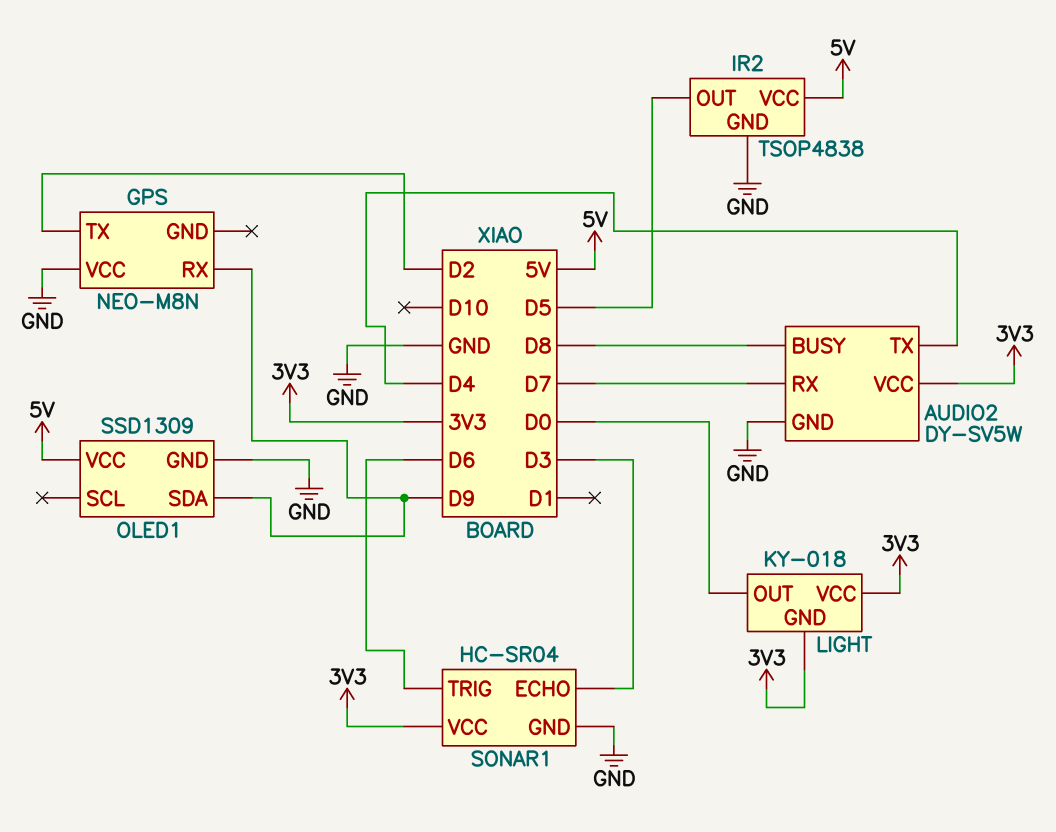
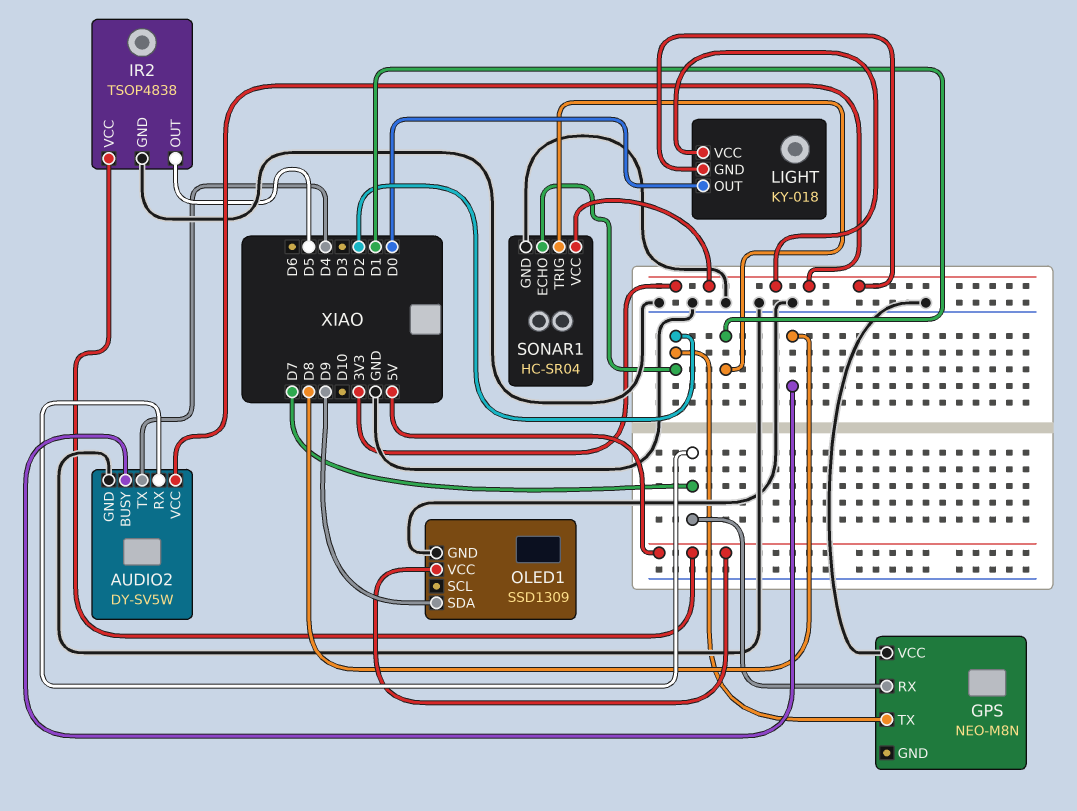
GPS pin RX: D9 -> D7
SONAR1 pin ECHO: D3 -> D2
SONAR1 pin TRIG: D6 -> D1

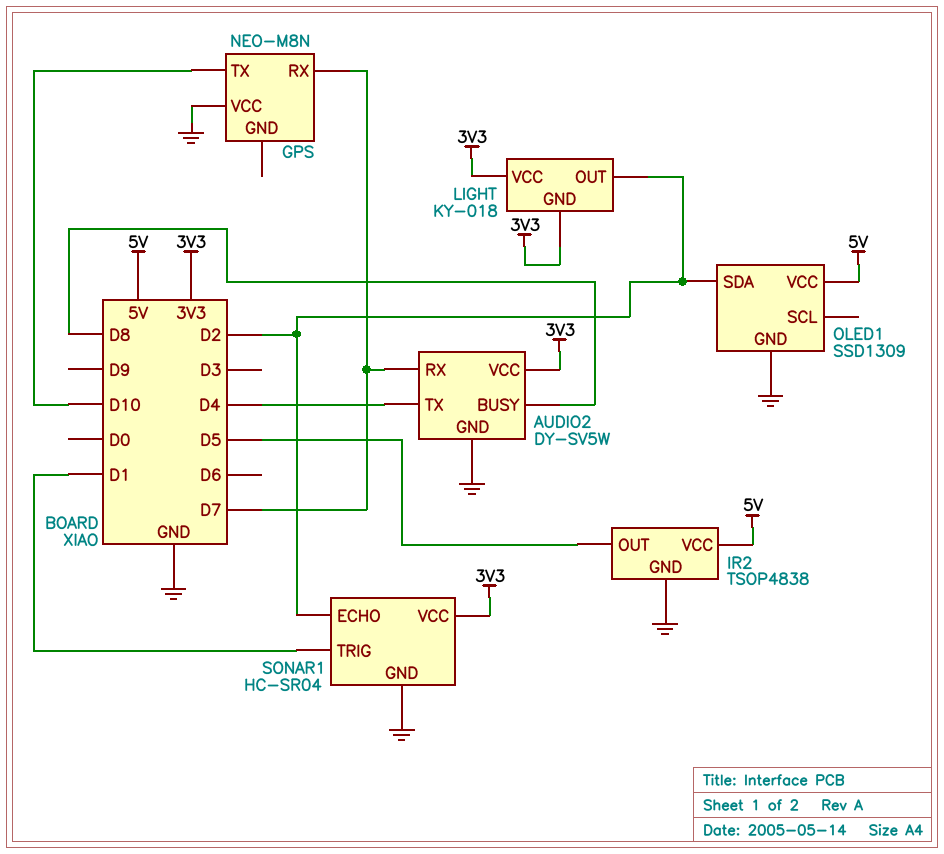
GPS pin TX: D2 -> D10
LIGHT pin OUT: D0 -> D2
OLED1 pin SDA: D9 -> D2

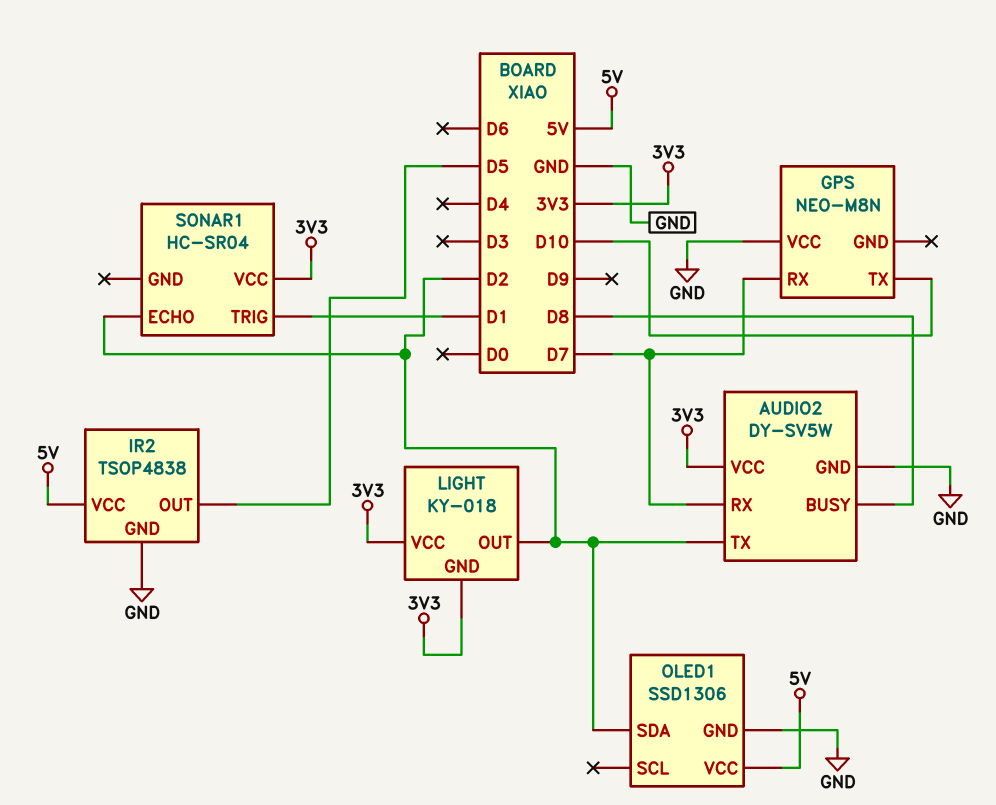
AUDIO2 pin TX: D4 -> D2
OLED1: SSD1309 -> SSD1306
SONAR1 pin GND: GND -> none

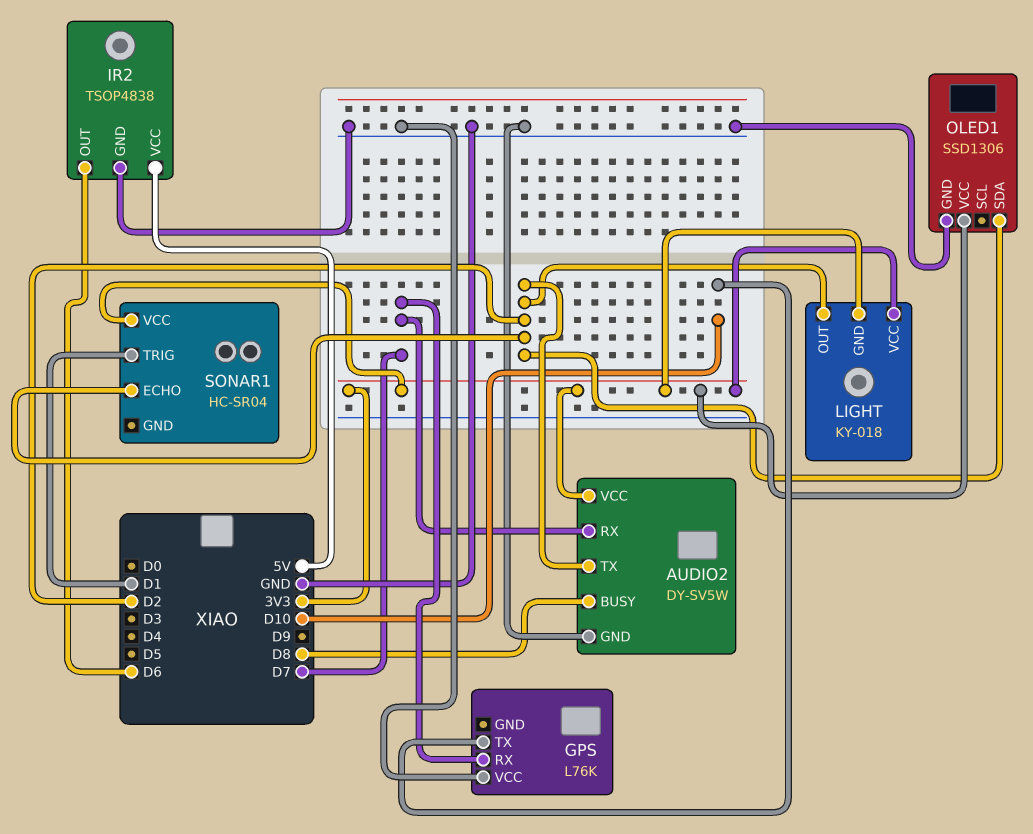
GPS: NEO-M8N -> L76K
IR2 pin OUT: D5 -> D6
OLED1 pin VCC: 5V -> 3V3

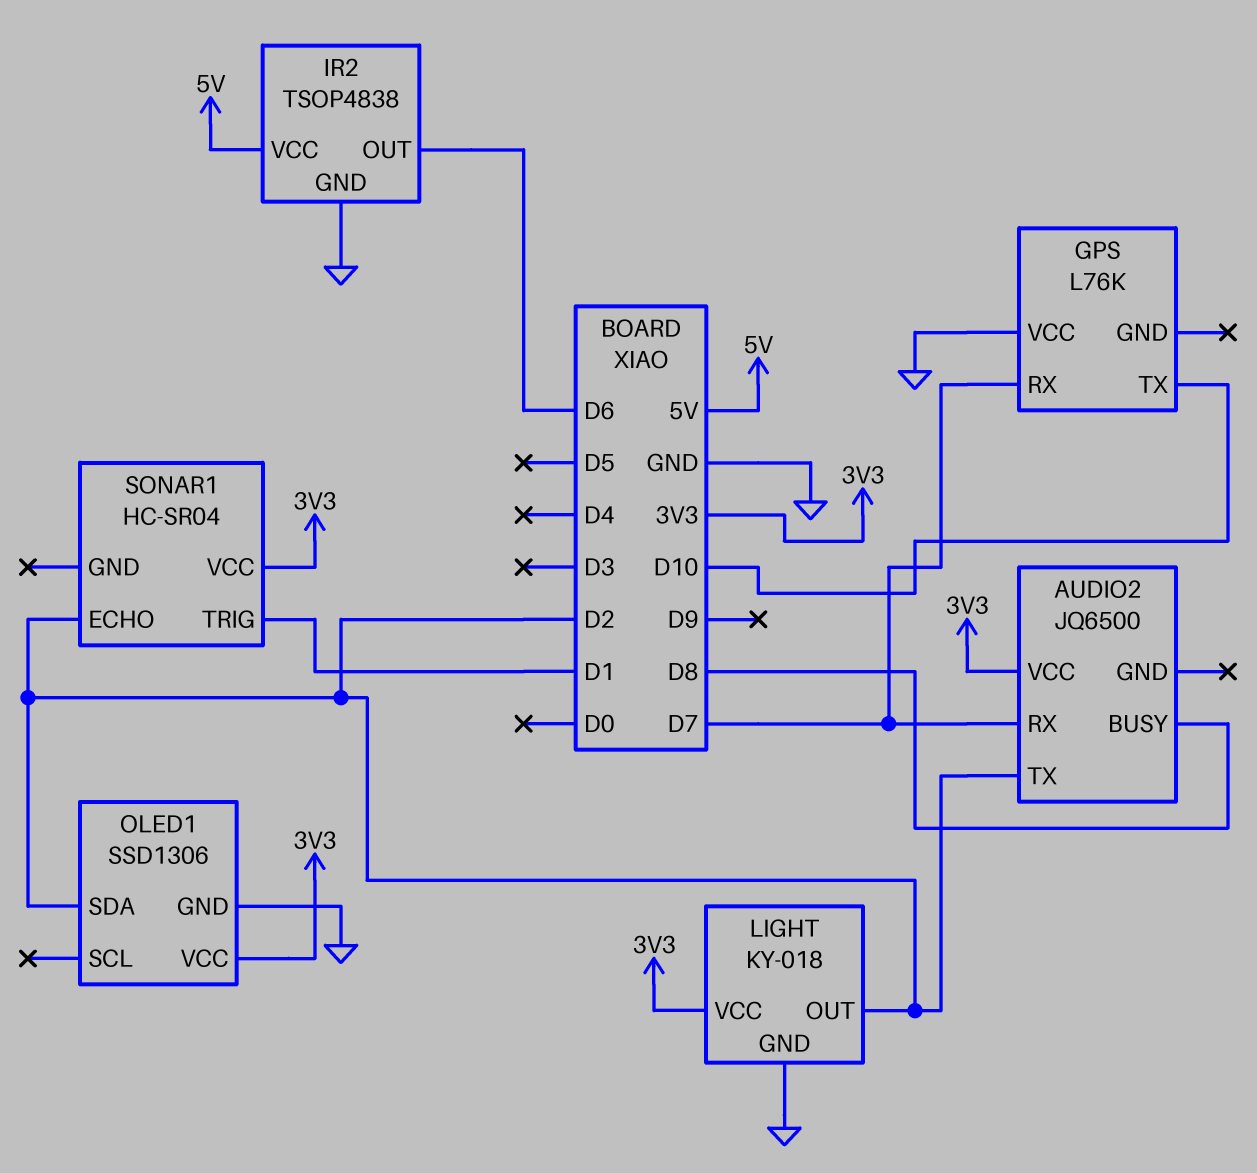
AUDIO2: DY-SV5W -> JQ6500
AUDIO2 pin GND: GND -> none
LIGHT pin GND: 3V3 -> GND

